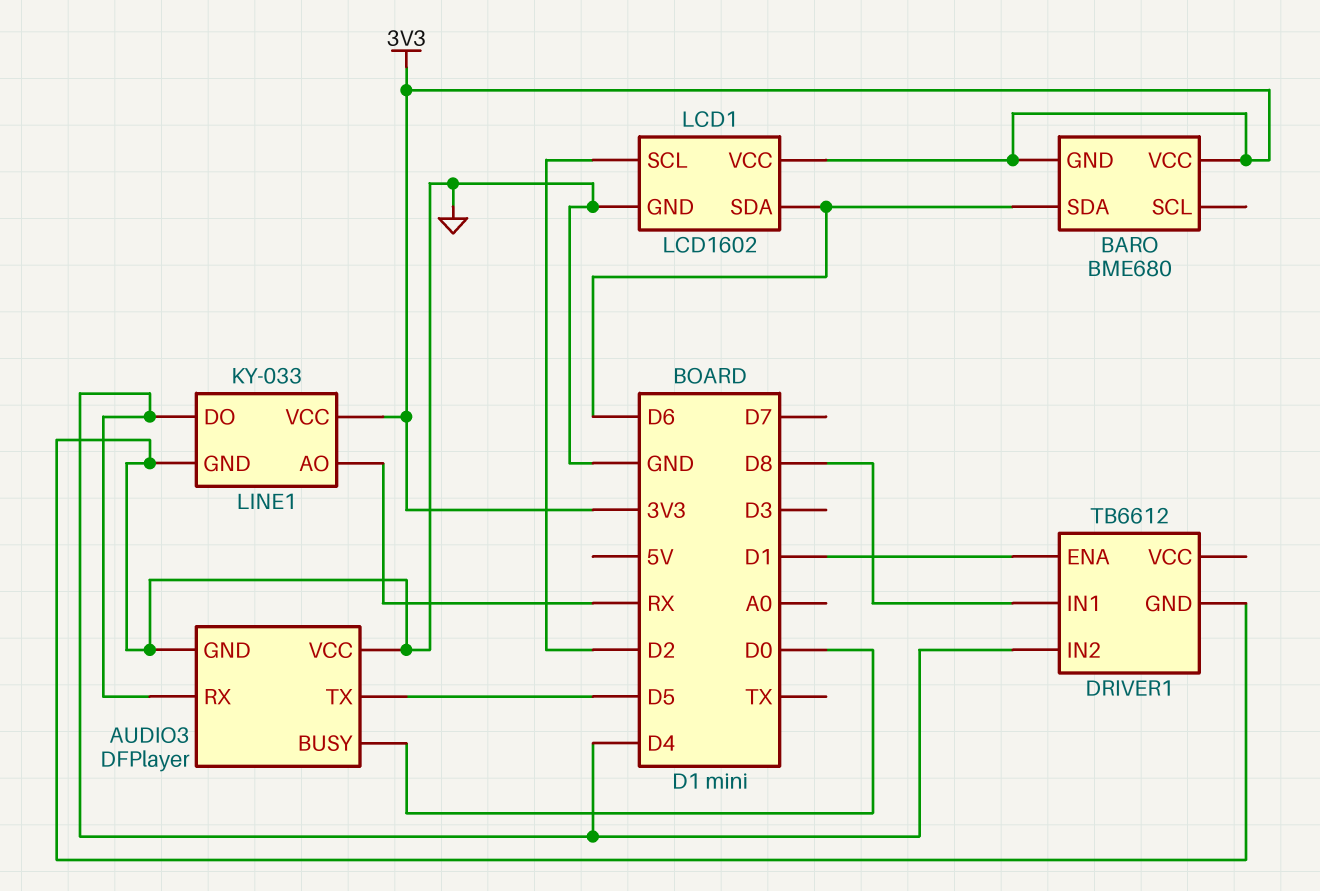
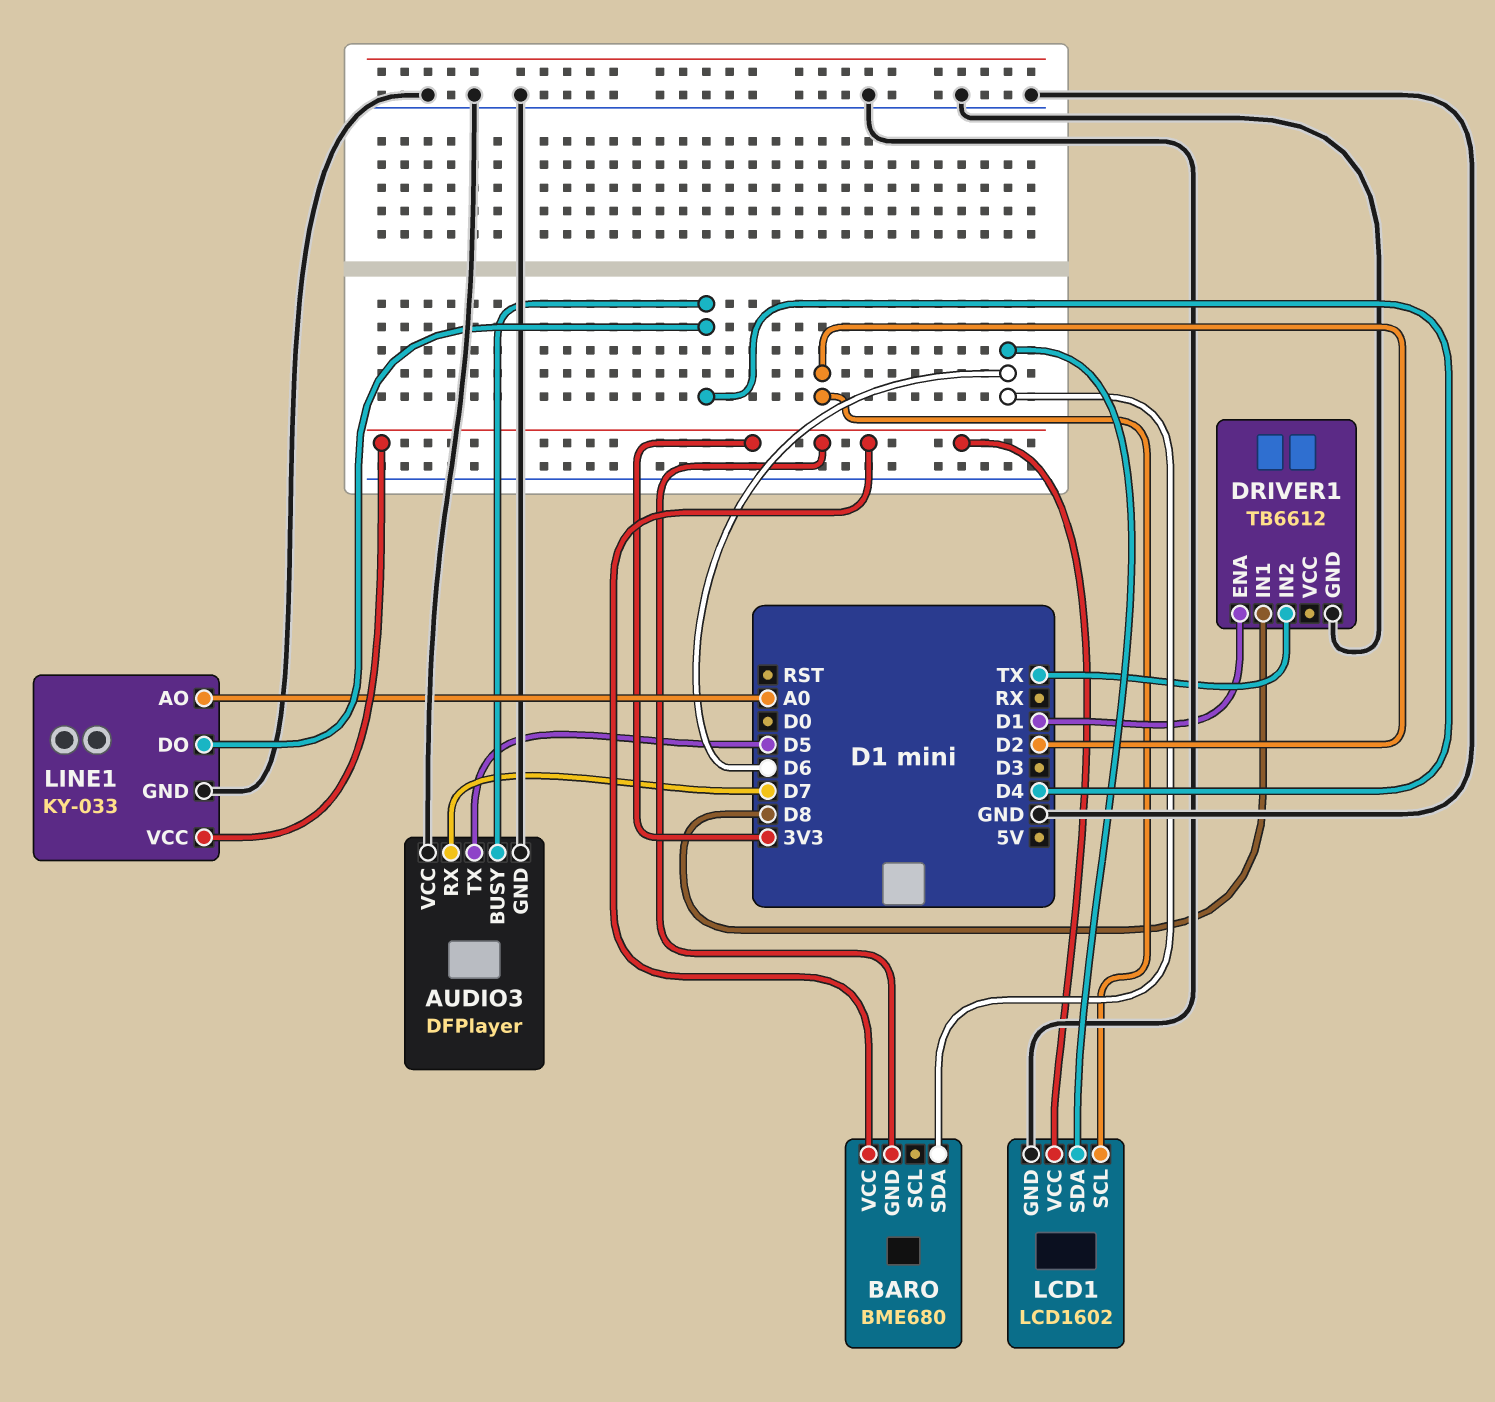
AUDIO3 pin BUSY: D0 -> D4
AUDIO3 pin RX: D4 -> D7
DRIVER1 pin IN2: D4 -> TX
LINE1 pin AO: RX -> A0

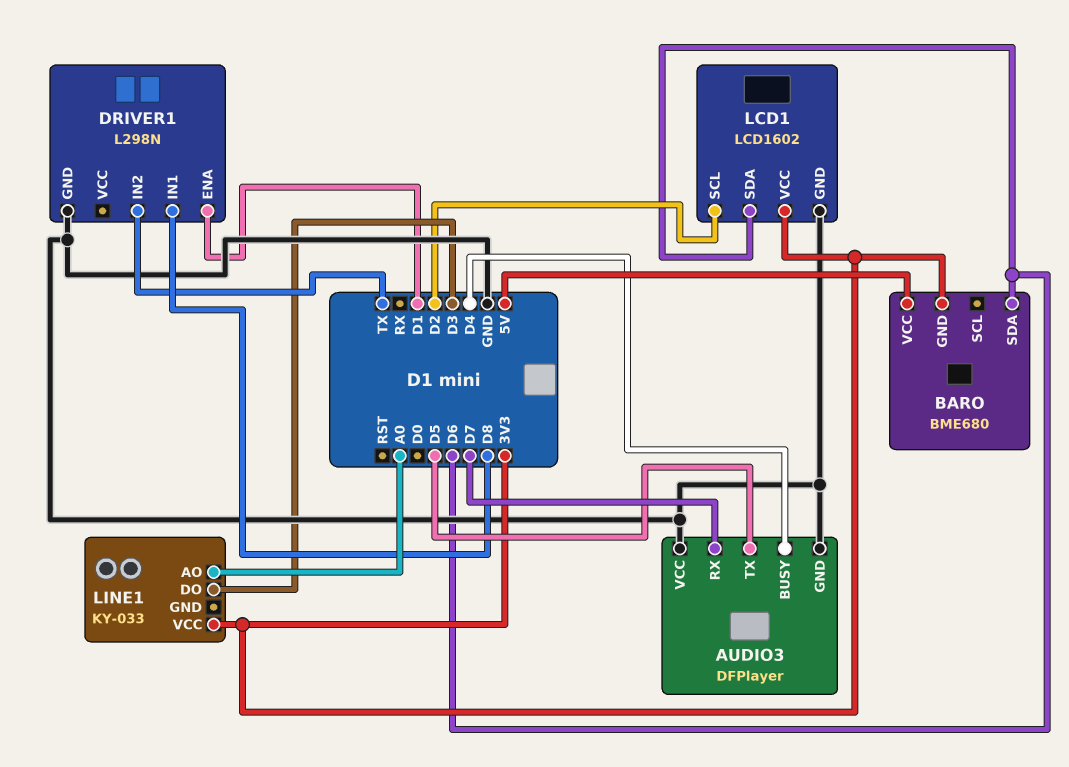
BARO pin VCC: 3V3 -> 5V
DRIVER1: TB6612 -> L298N
LINE1 pin DO: D4 -> D3
LINE1 pin GND: GND -> none

